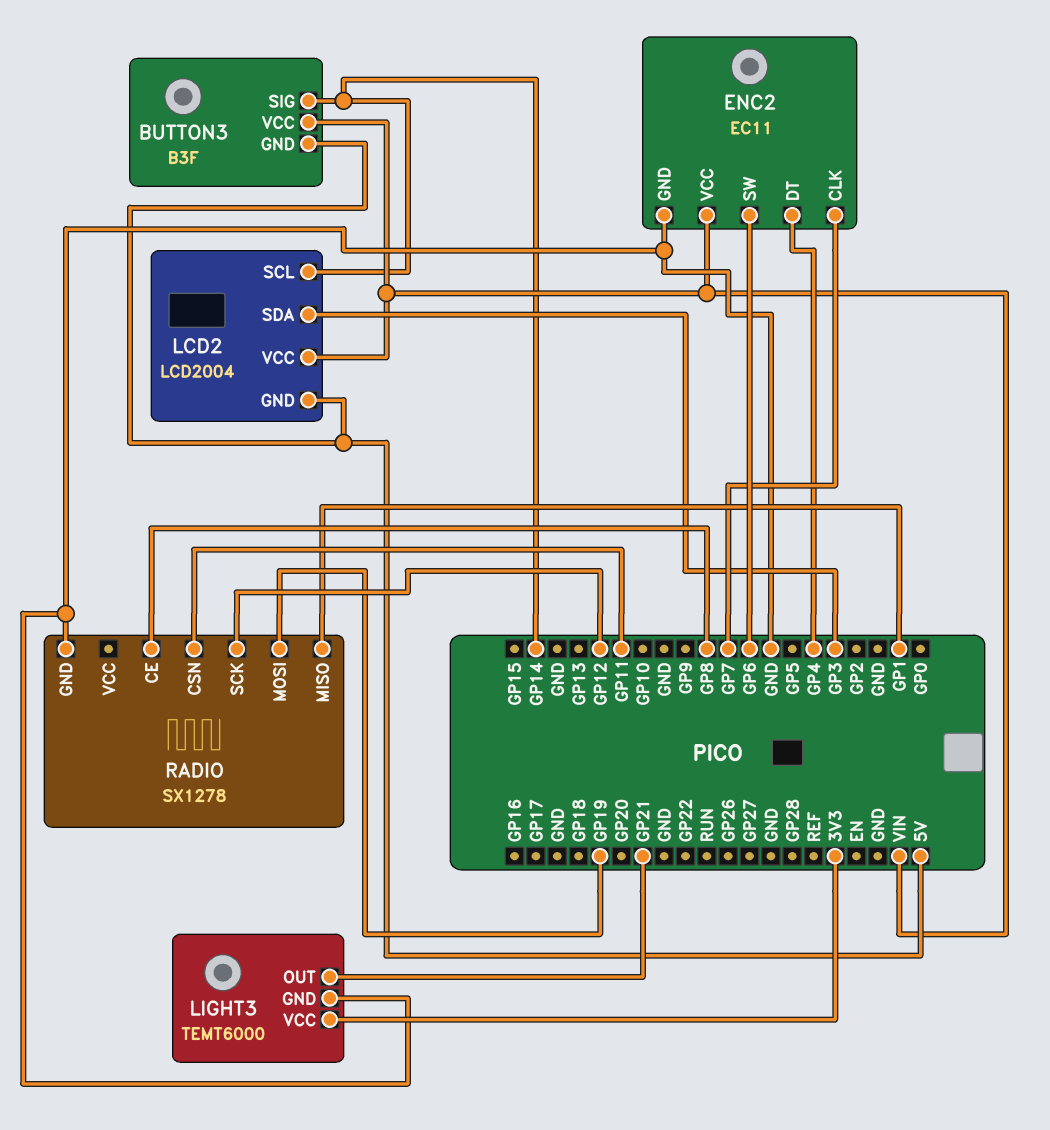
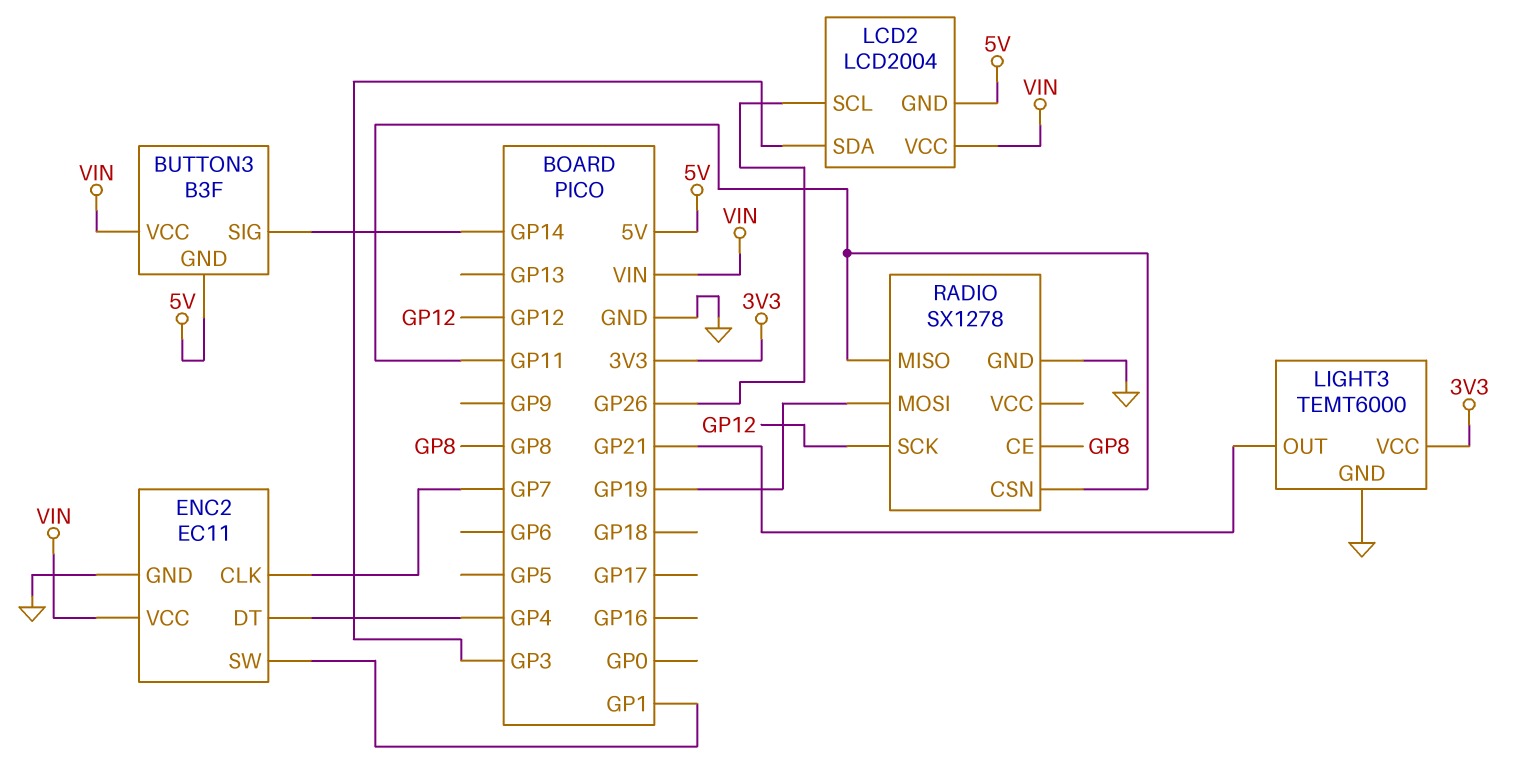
ENC2 pin SW: GP6 -> GP1
LCD2 pin SCL: GP14 -> GP26
RADIO pin MISO: GP1 -> GP11

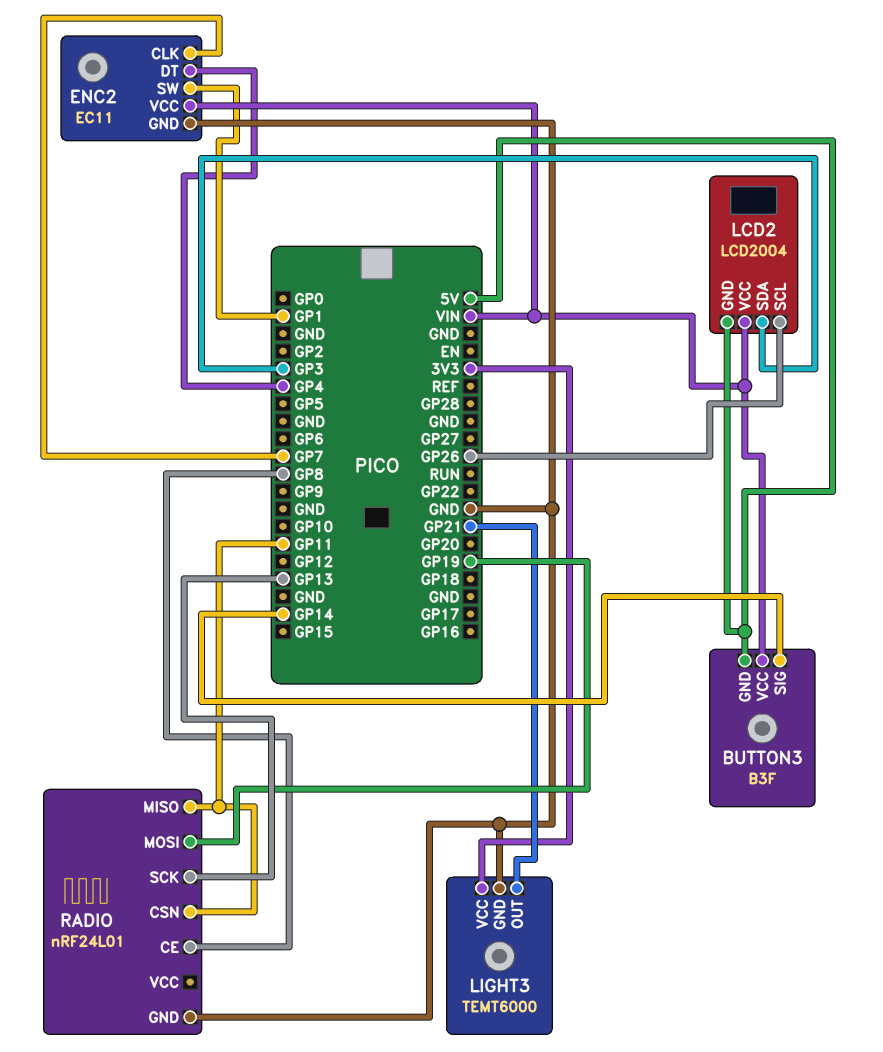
RADIO: SX1278 -> nRF24L01
RADIO pin SCK: GP12 -> GP13

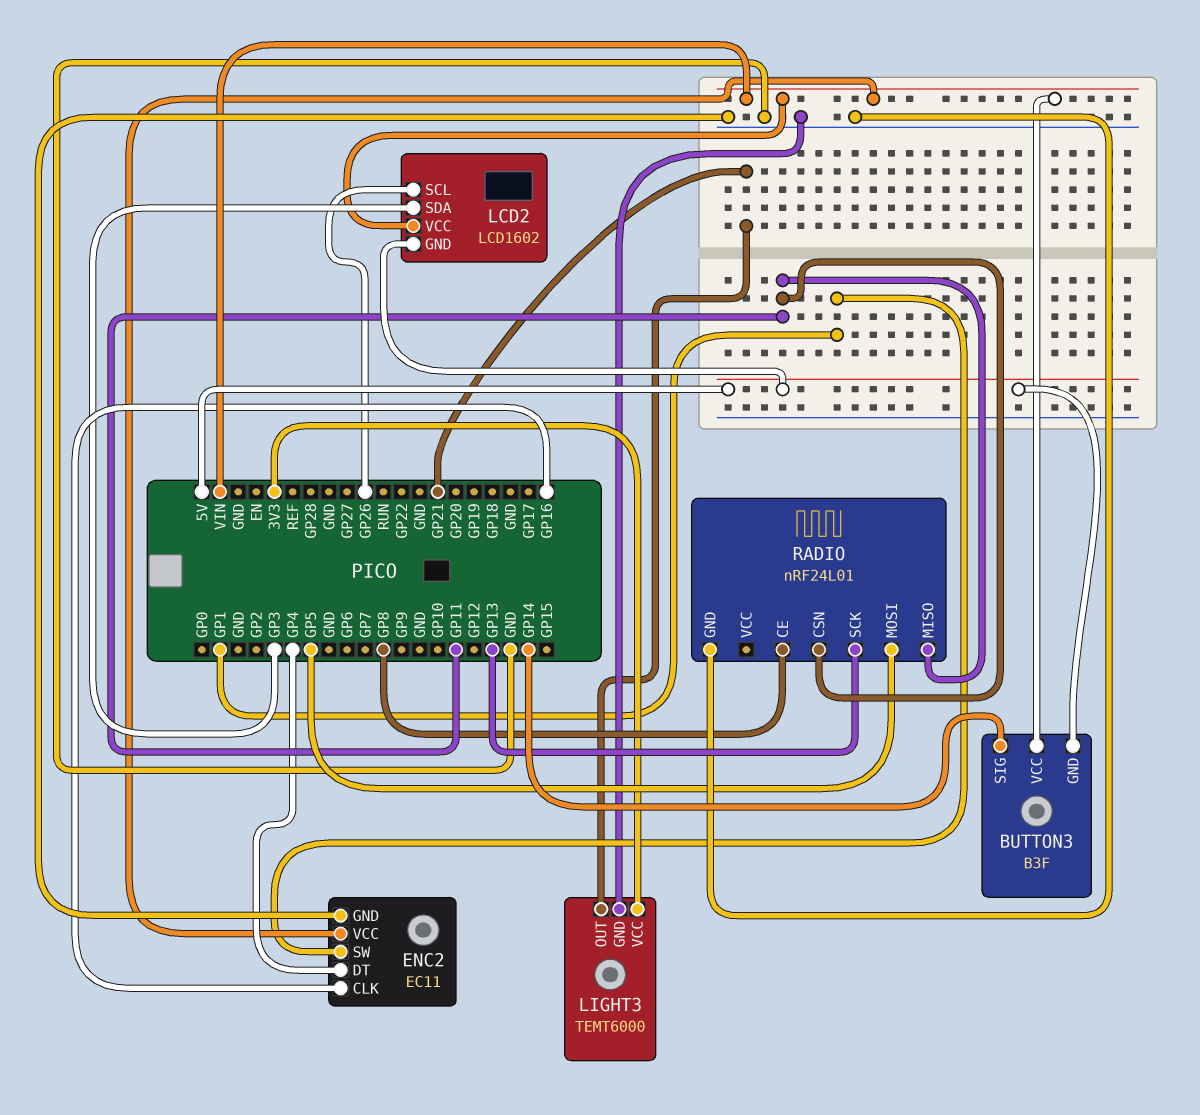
ENC2 pin CLK: GP7 -> GP16
LCD2: LCD2004 -> LCD1602
RADIO pin MOSI: GP19 -> GP5

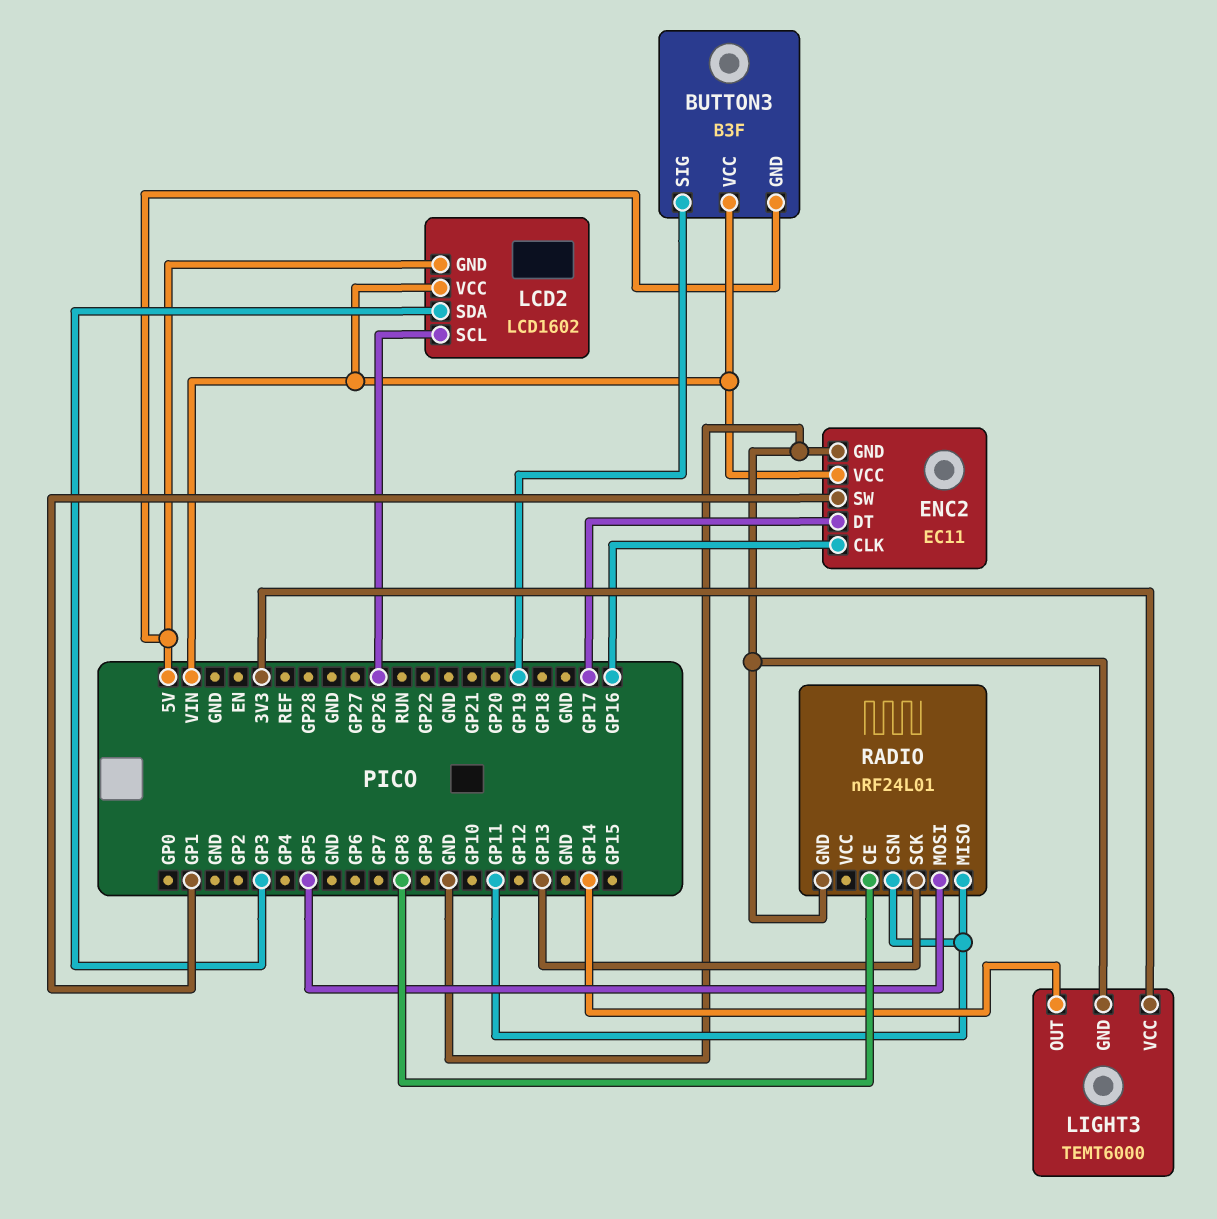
BUTTON3 pin SIG: GP14 -> GP19
ENC2 pin DT: GP4 -> GP17
LIGHT3 pin OUT: GP21 -> GP14

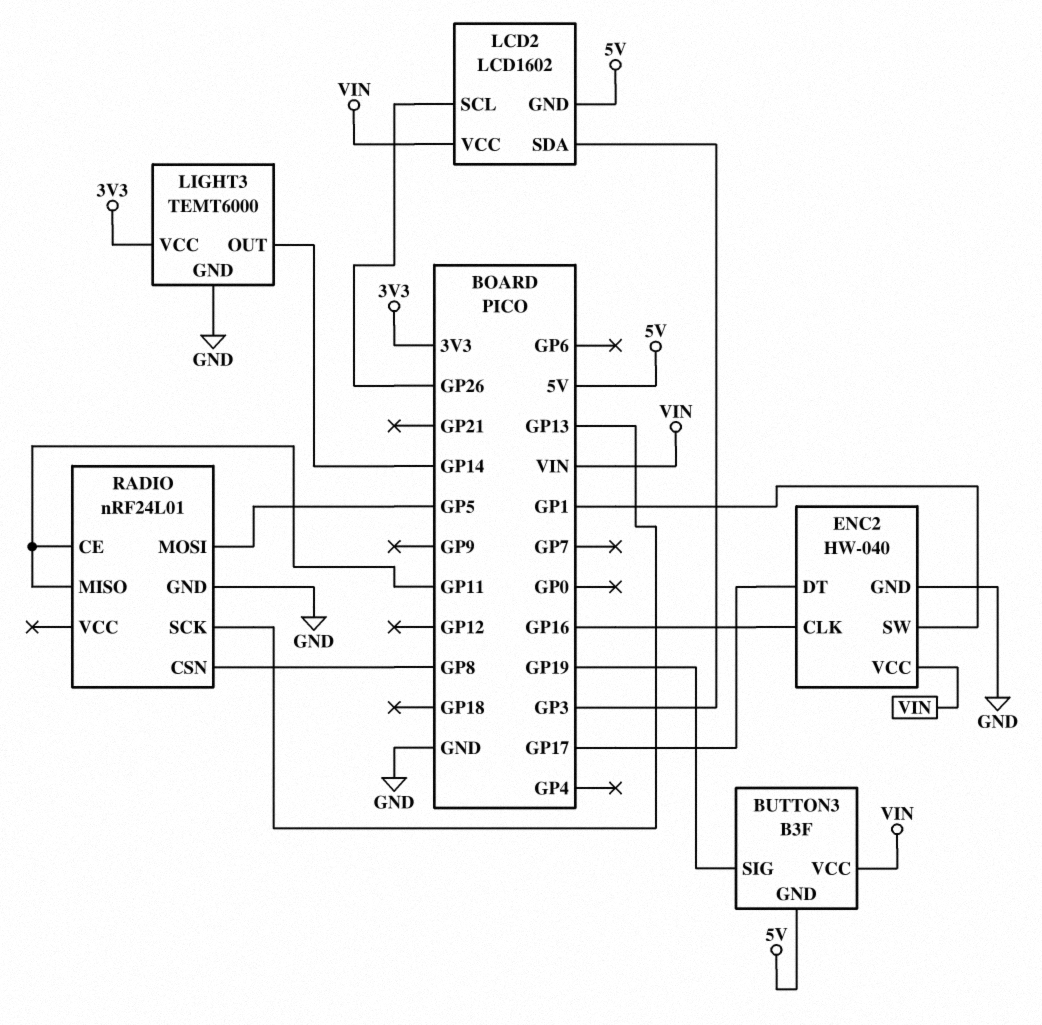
ENC2: EC11 -> HW-040
RADIO pin CE: GP8 -> GP11
RADIO pin CSN: GP11 -> GP8

